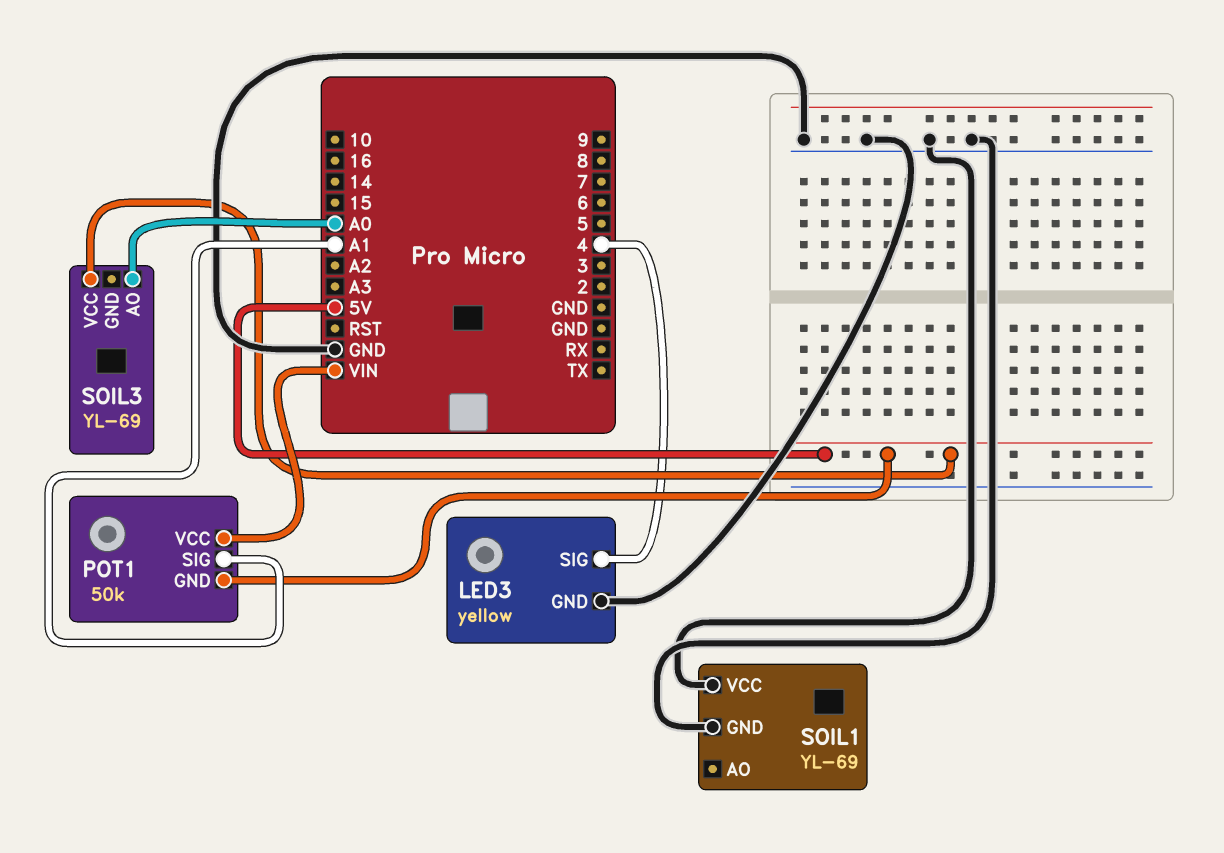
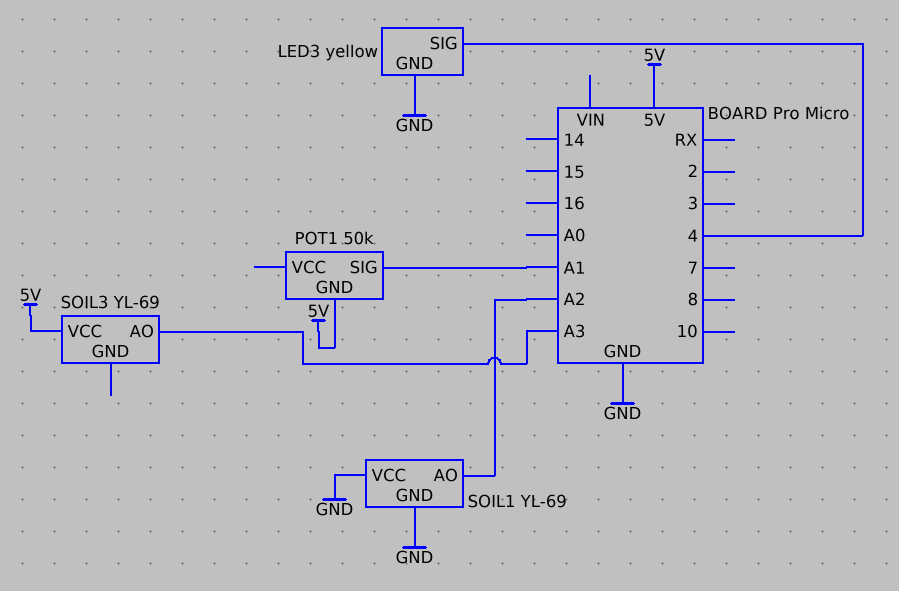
POT1 pin VCC: VIN -> none
SOIL1 pin AO: none -> A2
SOIL3 pin AO: A0 -> A3

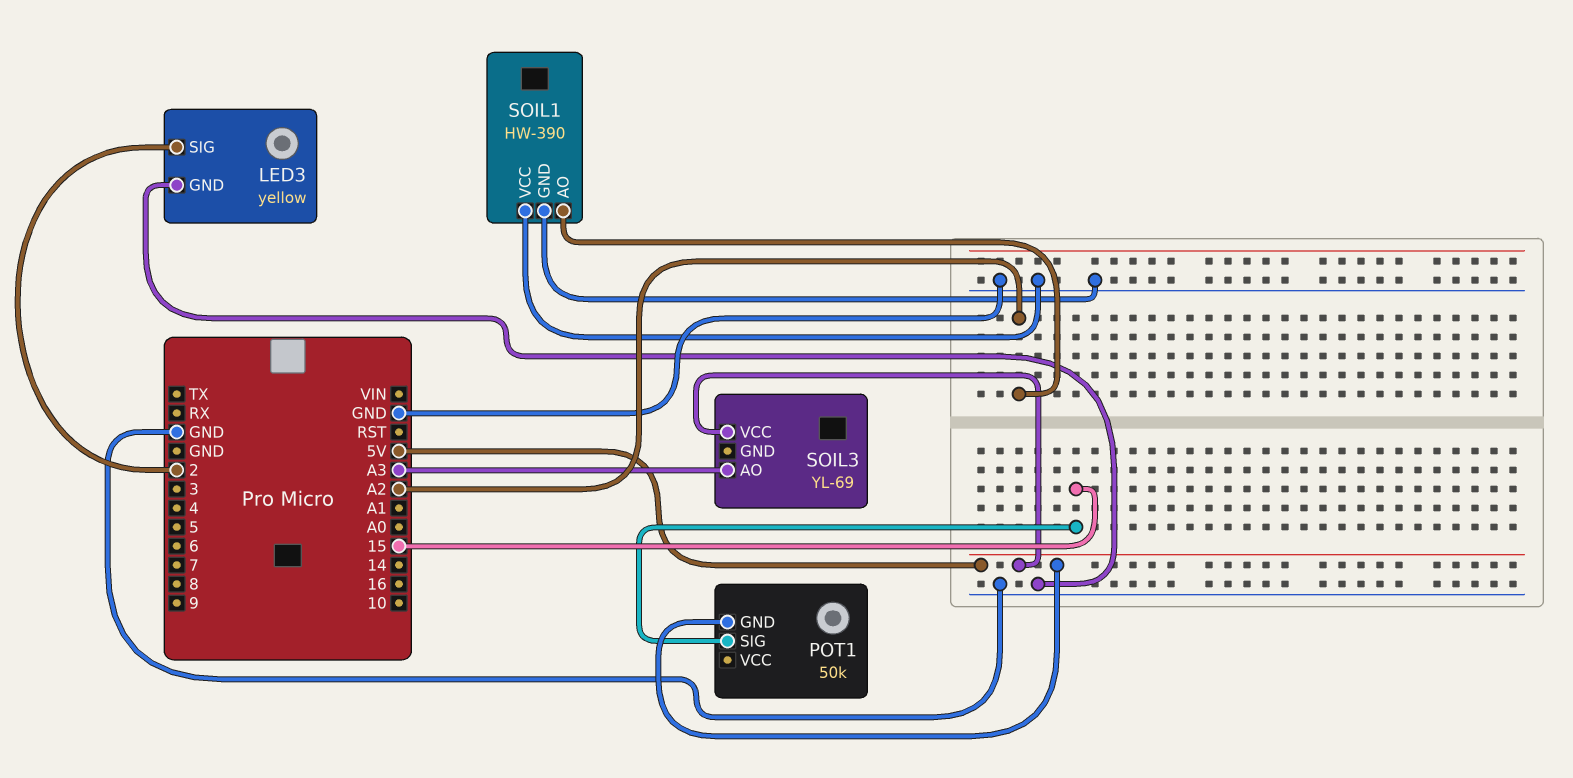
LED3 pin SIG: 4 -> 2
POT1 pin SIG: A1 -> 15
SOIL1: YL-69 -> HW-390

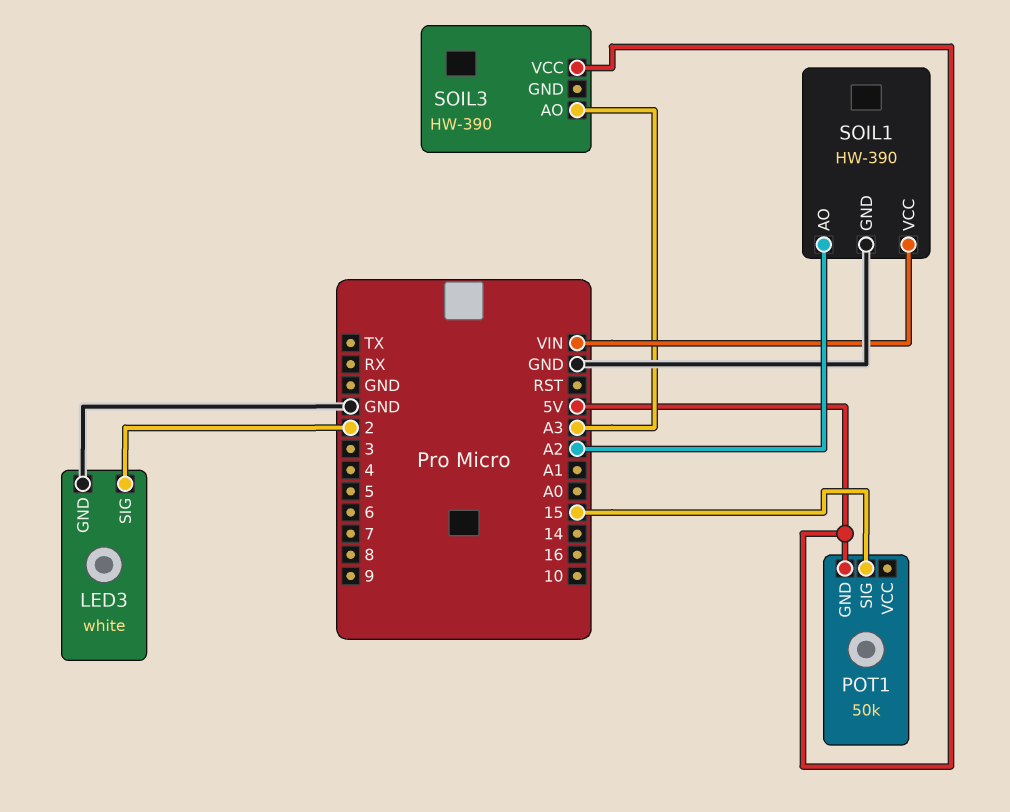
LED3: yellow -> white
SOIL1 pin VCC: GND -> VIN
SOIL3: YL-69 -> HW-390

